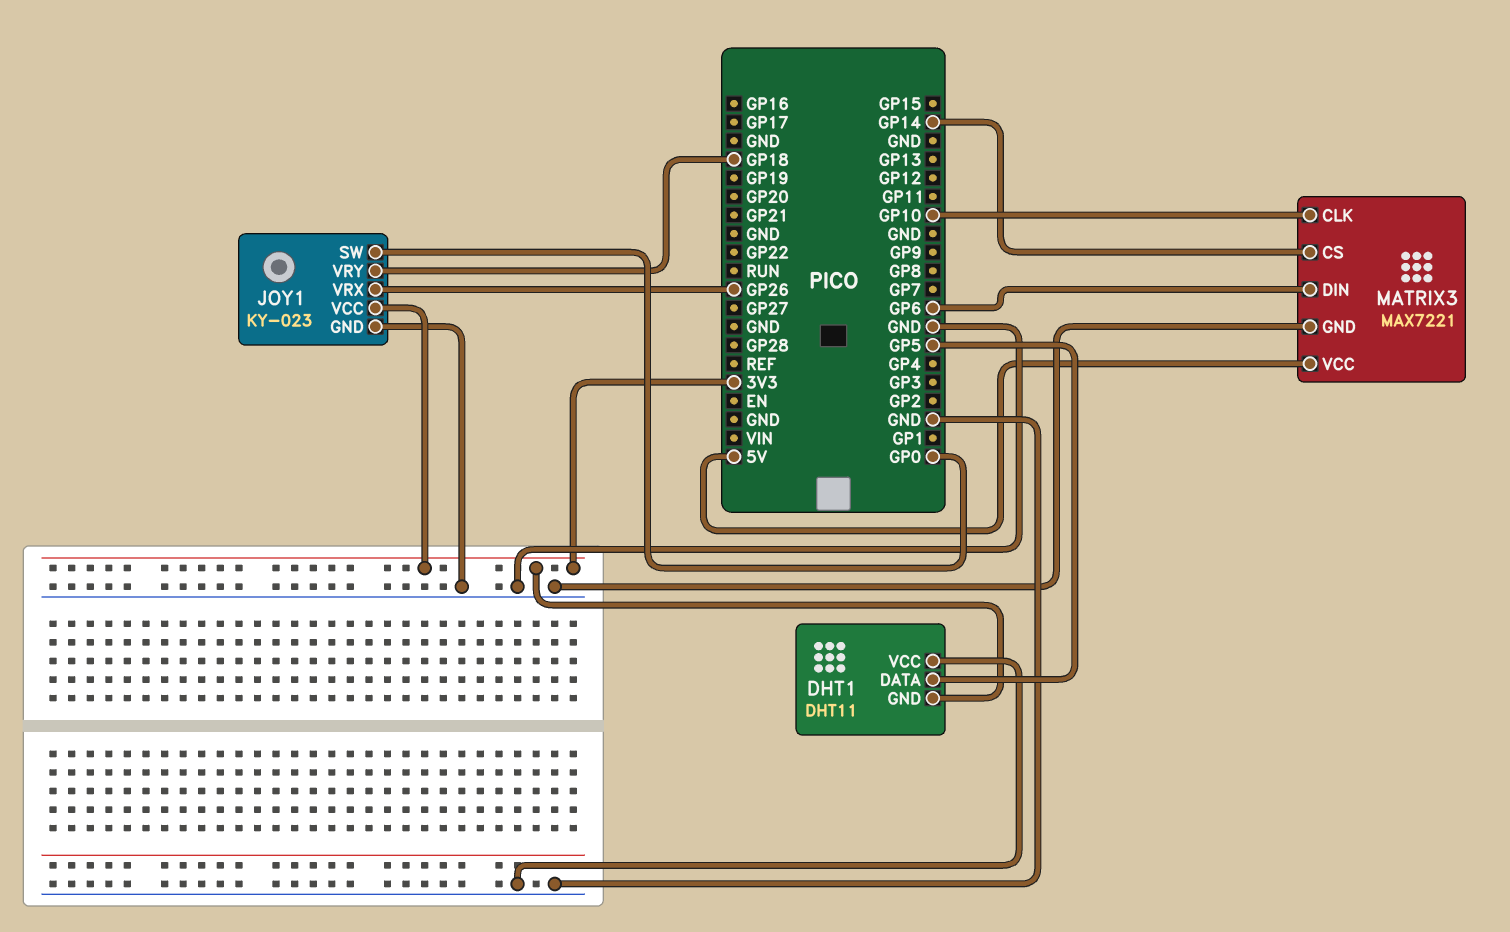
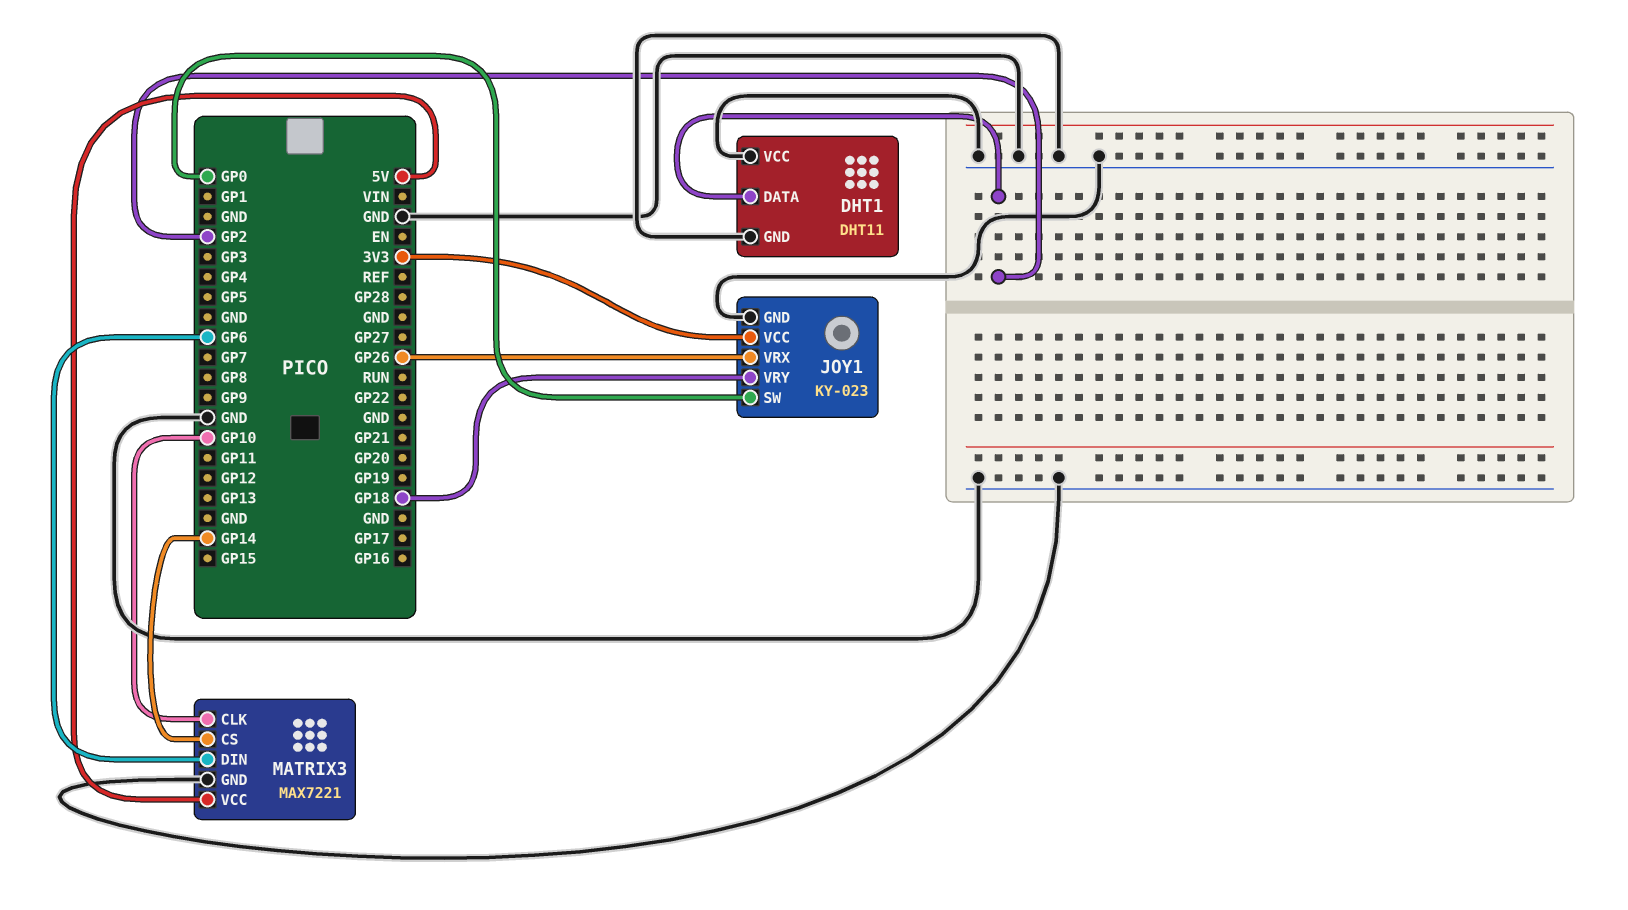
DHT1 pin DATA: GP5 -> GP2
DHT1 pin GND: 3V3 -> GND

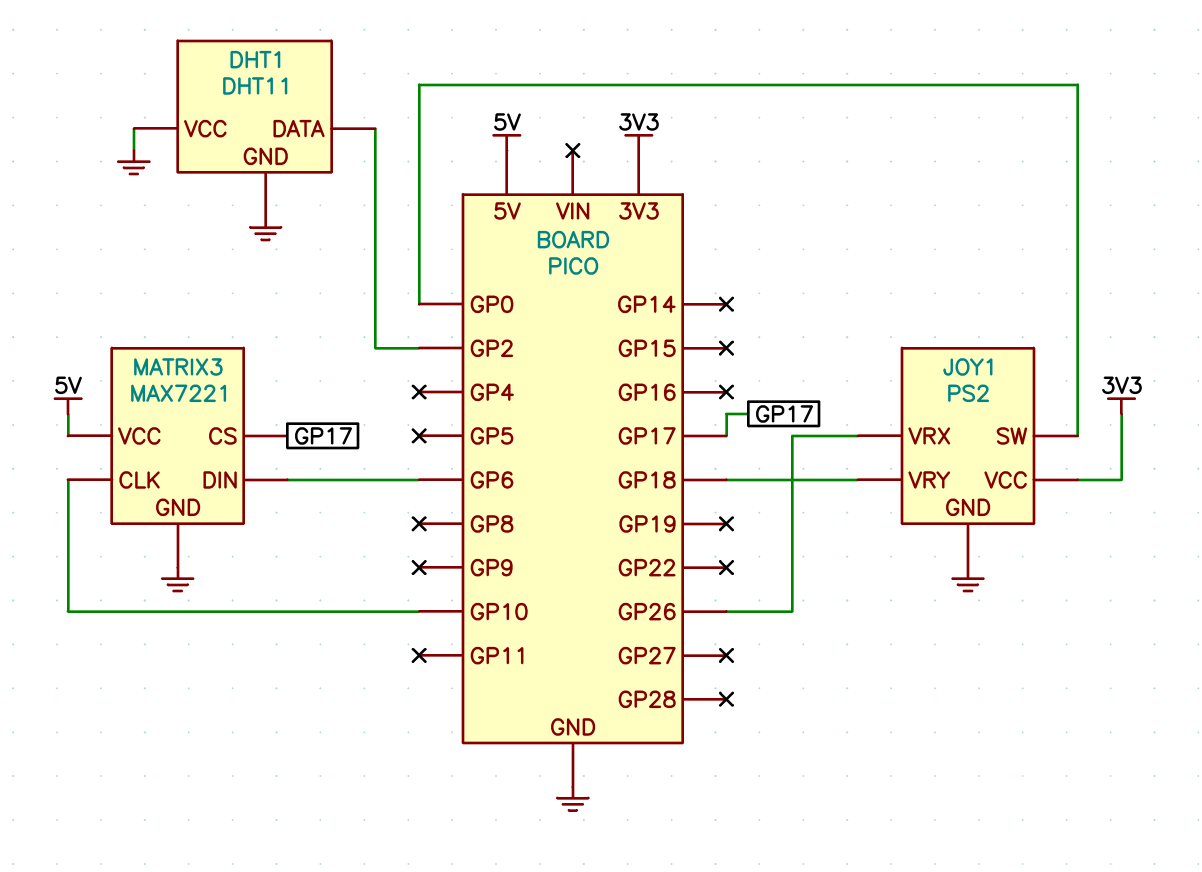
JOY1: KY-023 -> PS2
MATRIX3 pin CS: GP14 -> GP17

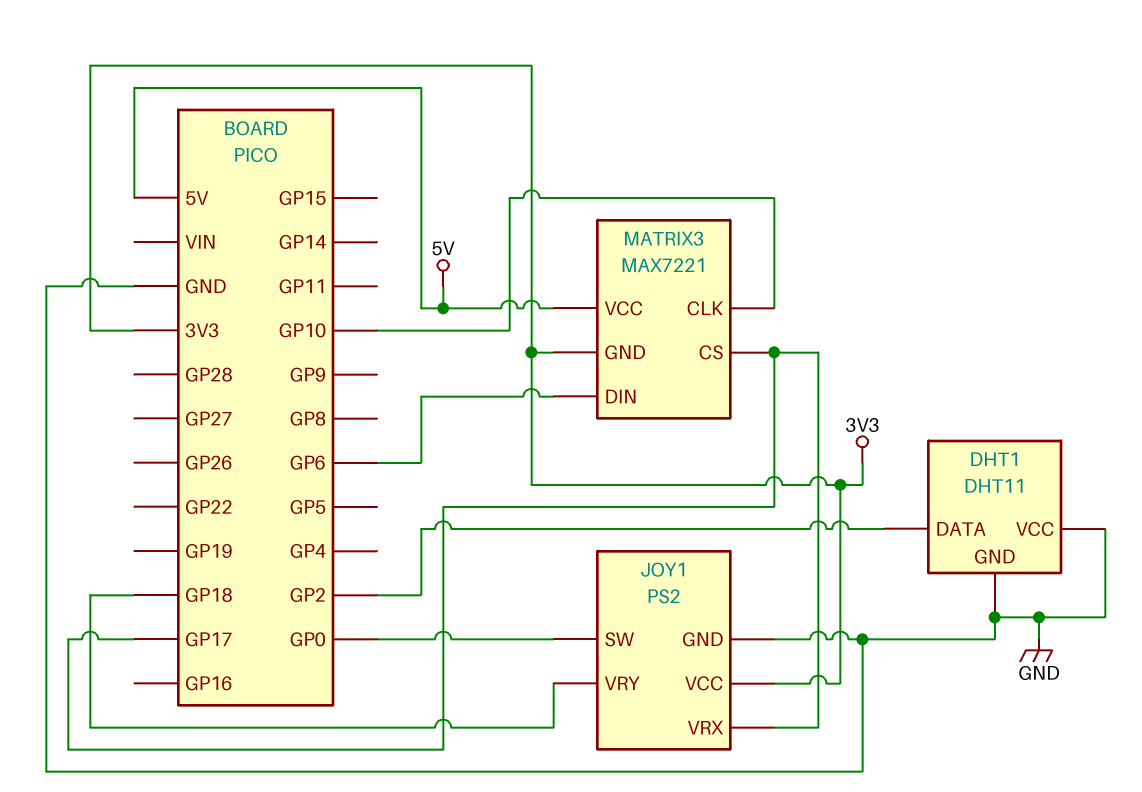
JOY1 pin VRX: GP26 -> GP17
MATRIX3 pin GND: GND -> 3V3

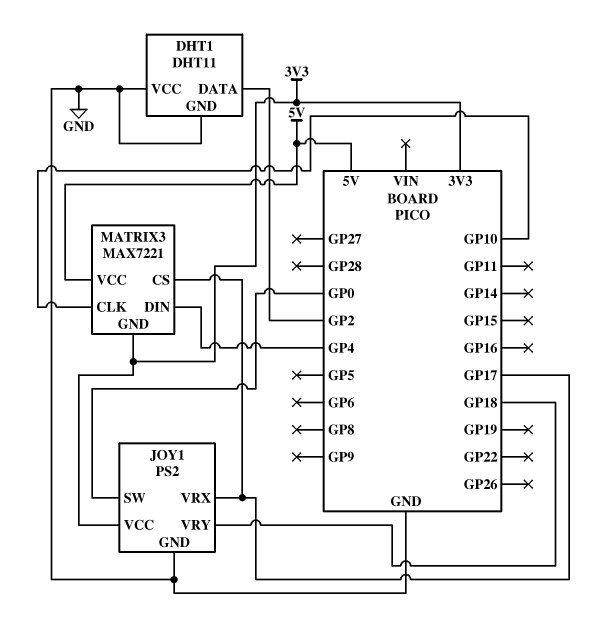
MATRIX3 pin DIN: GP6 -> GP4

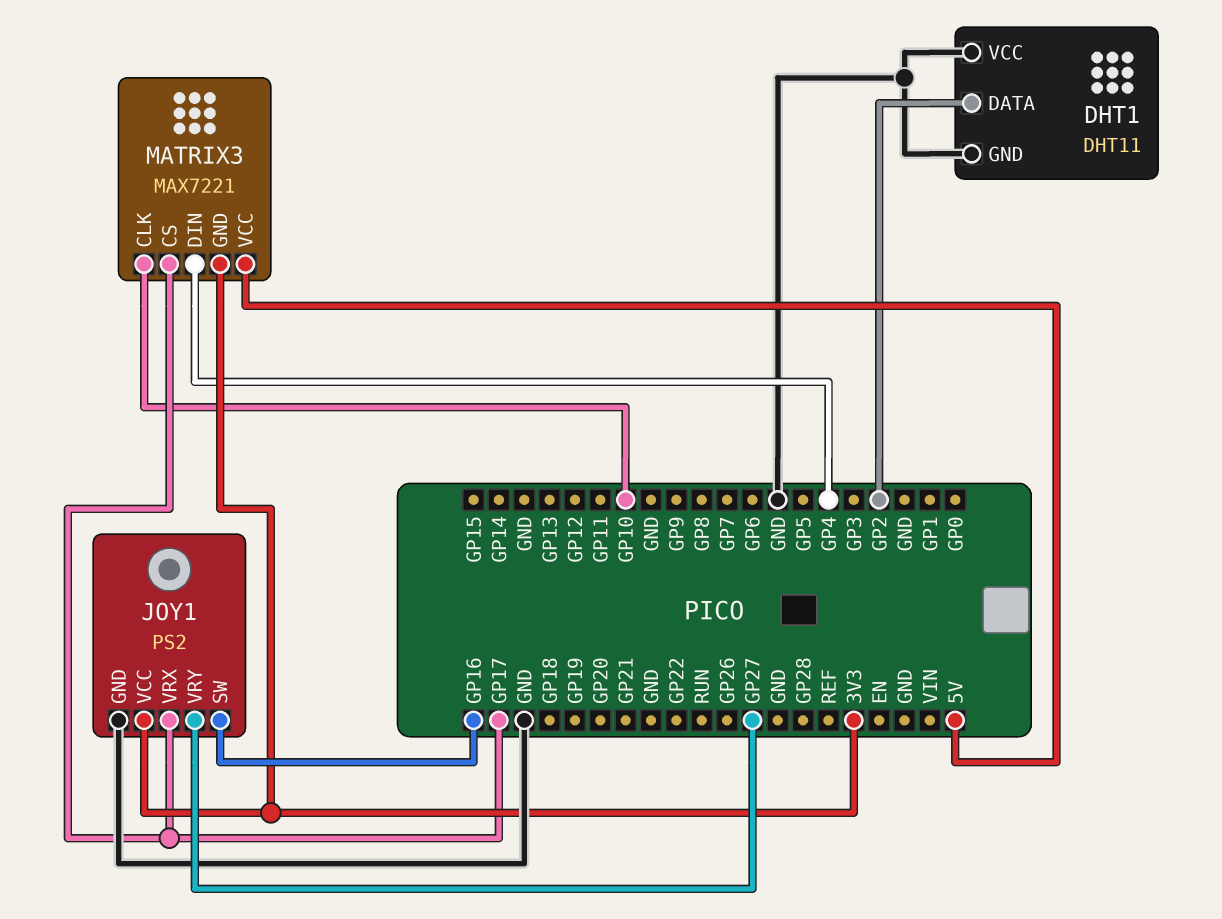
JOY1 pin SW: GP0 -> GP16
JOY1 pin VRY: GP18 -> GP27

